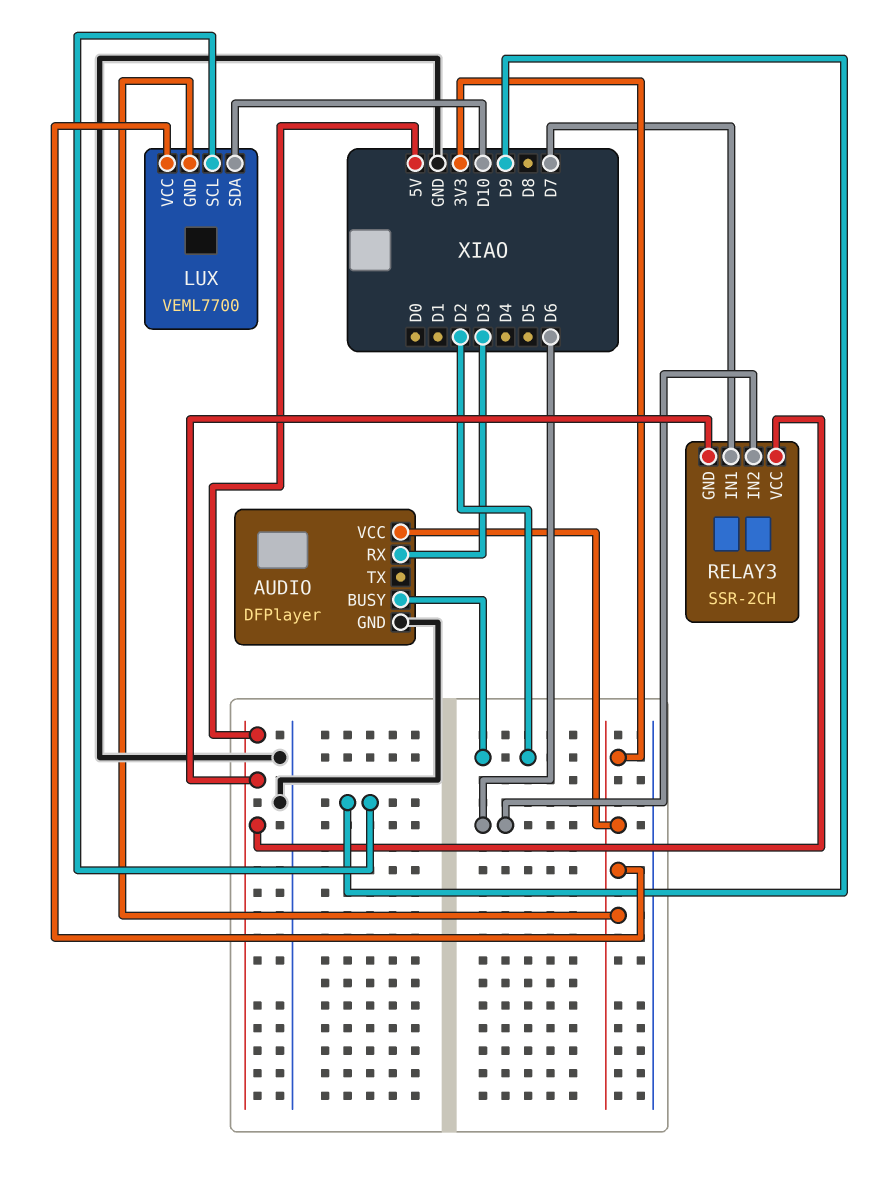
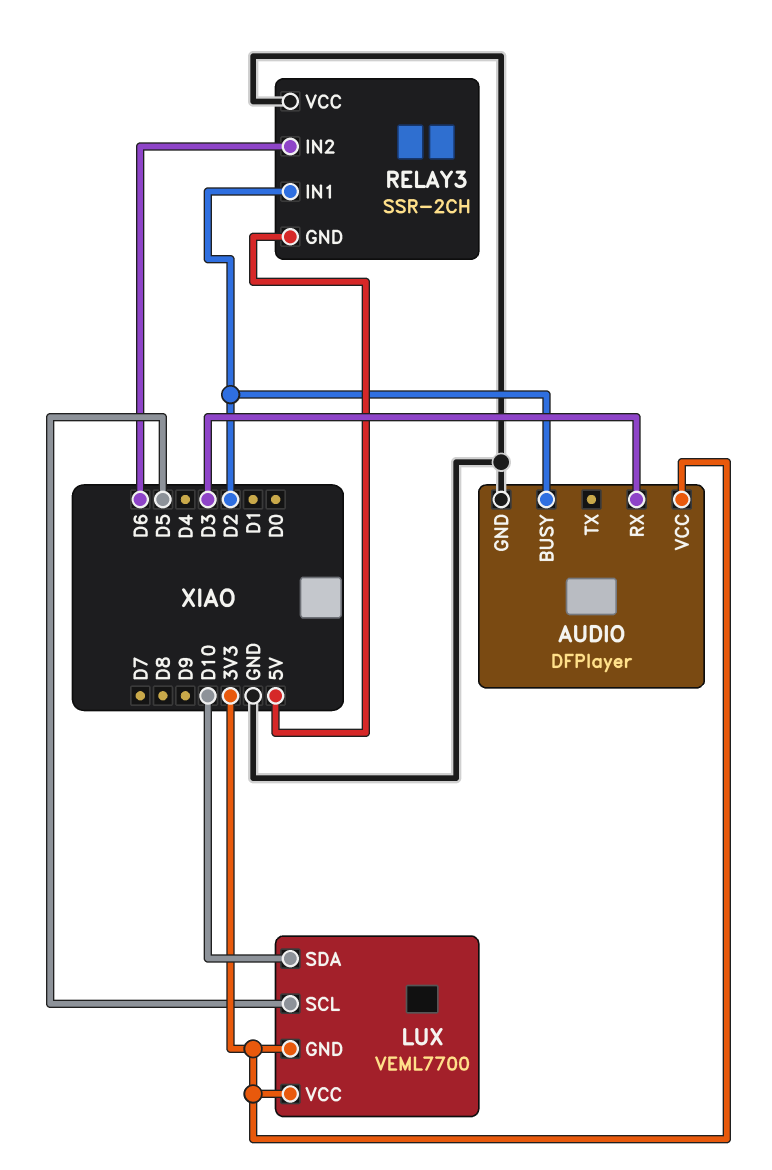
LUX pin SCL: D9 -> D5
RELAY3 pin IN1: D7 -> D2
RELAY3 pin VCC: 5V -> GND

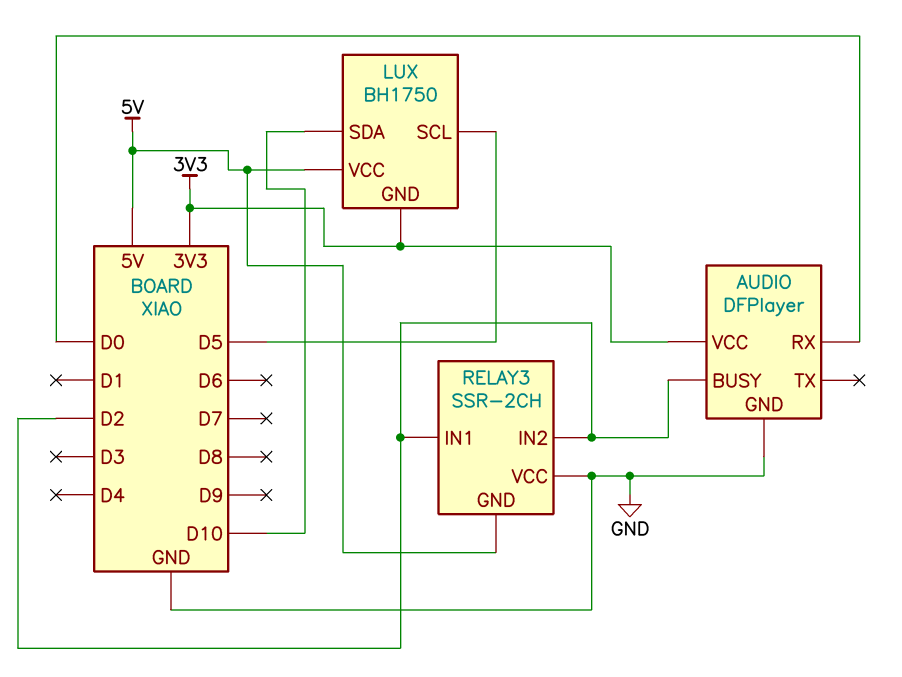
AUDIO pin RX: D3 -> D0
LUX: VEML7700 -> BH1750
LUX pin VCC: 3V3 -> 5V
RELAY3 pin IN2: D6 -> D2

